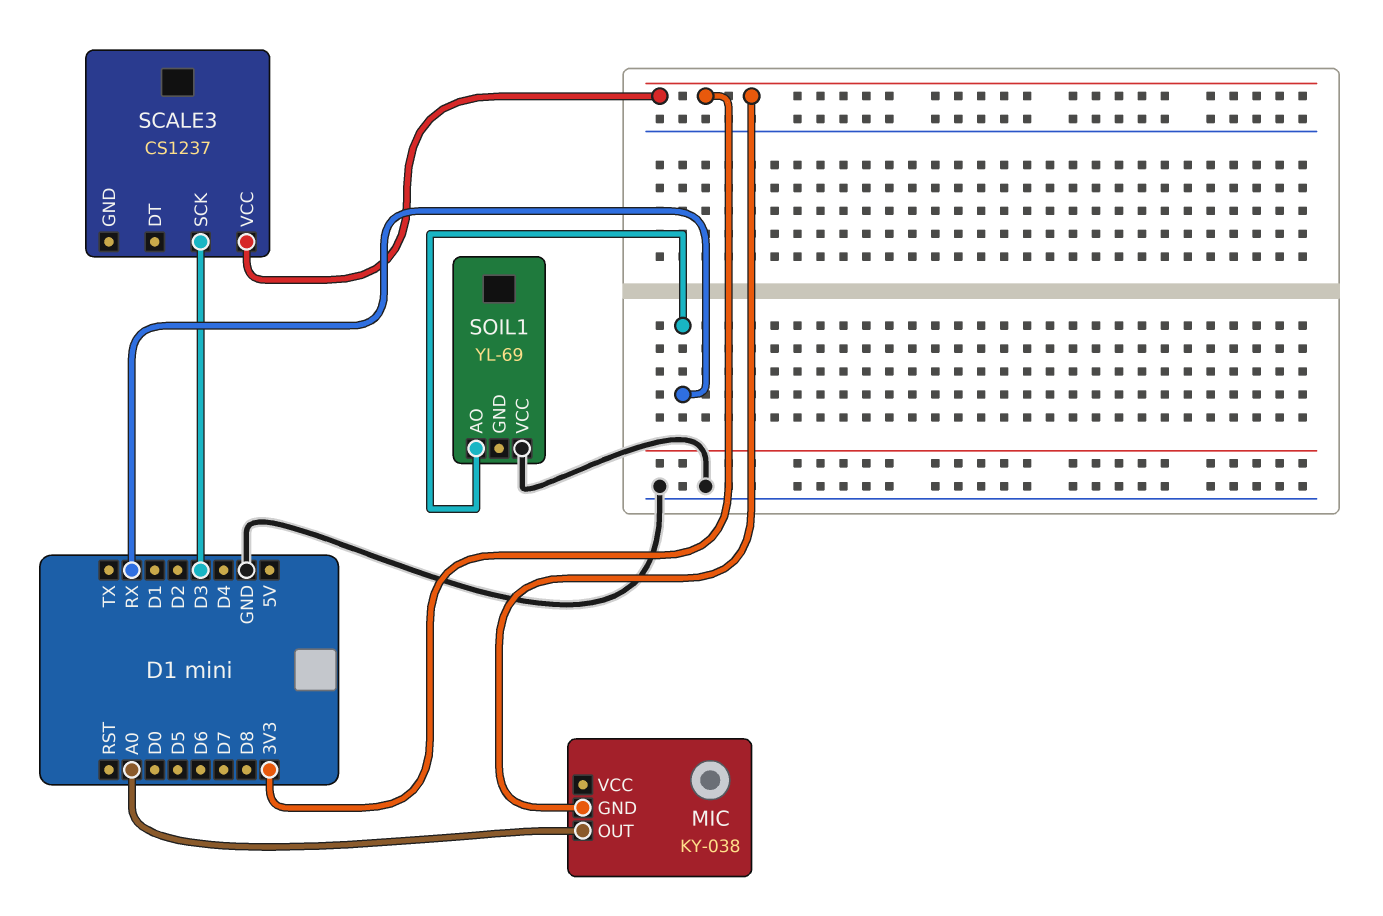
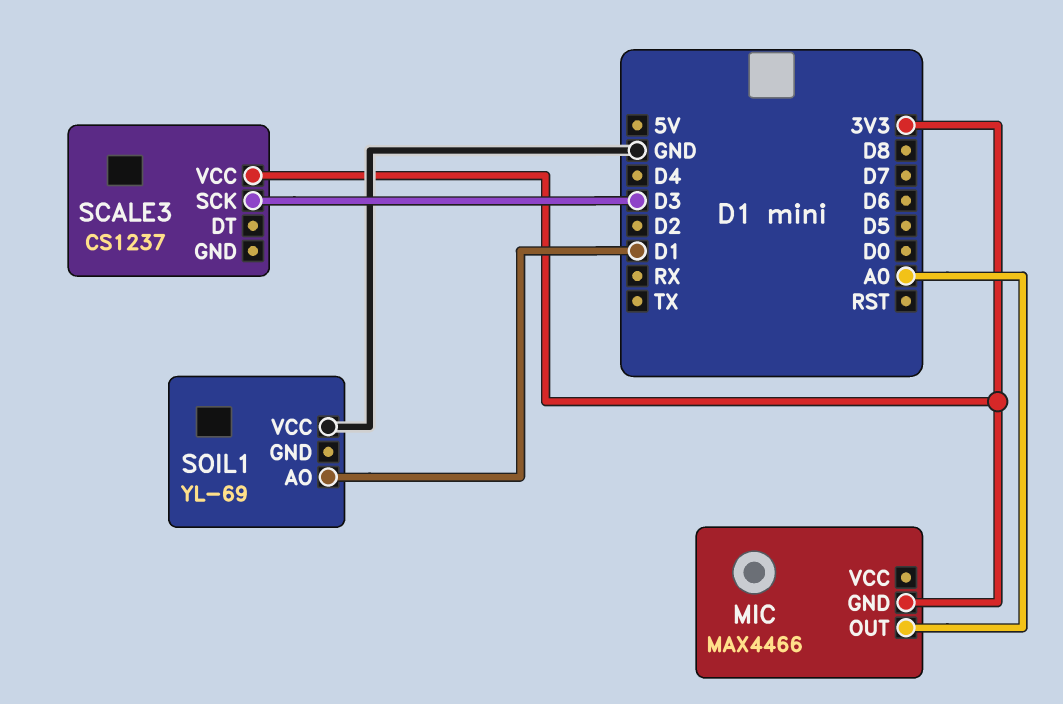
MIC: KY-038 -> MAX4466
SOIL1 pin AO: RX -> D1

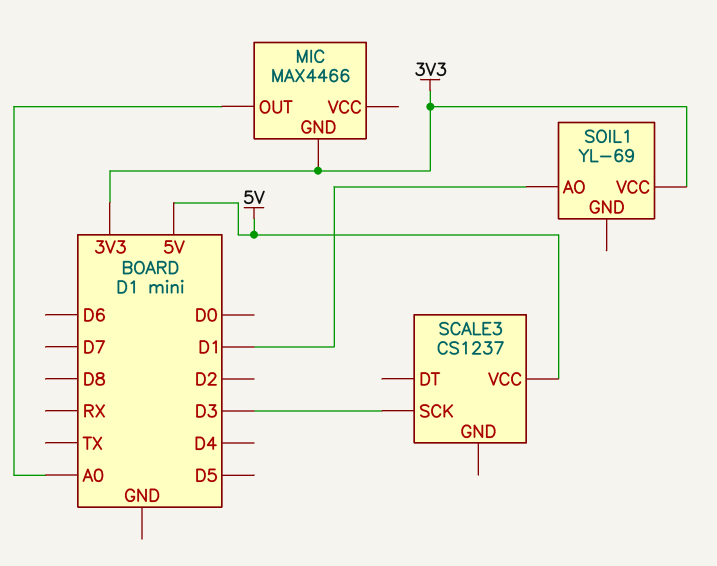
SCALE3 pin VCC: 3V3 -> 5V
SOIL1 pin VCC: GND -> 3V3

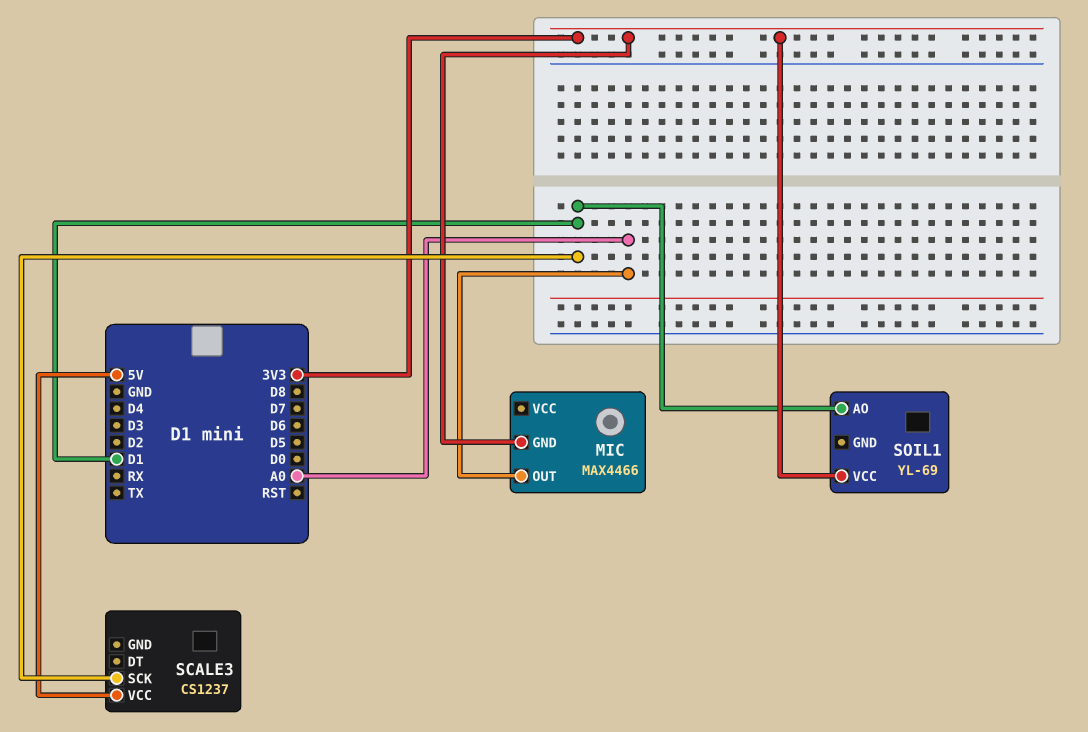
SCALE3 pin SCK: D3 -> D1

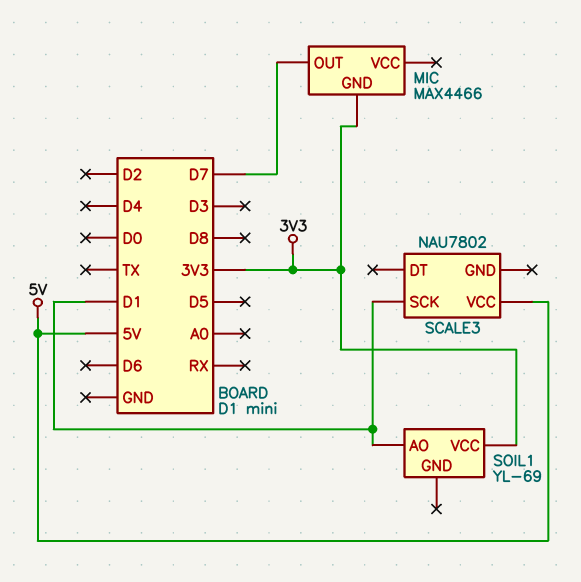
MIC pin OUT: A0 -> D7
SCALE3: CS1237 -> NAU7802

